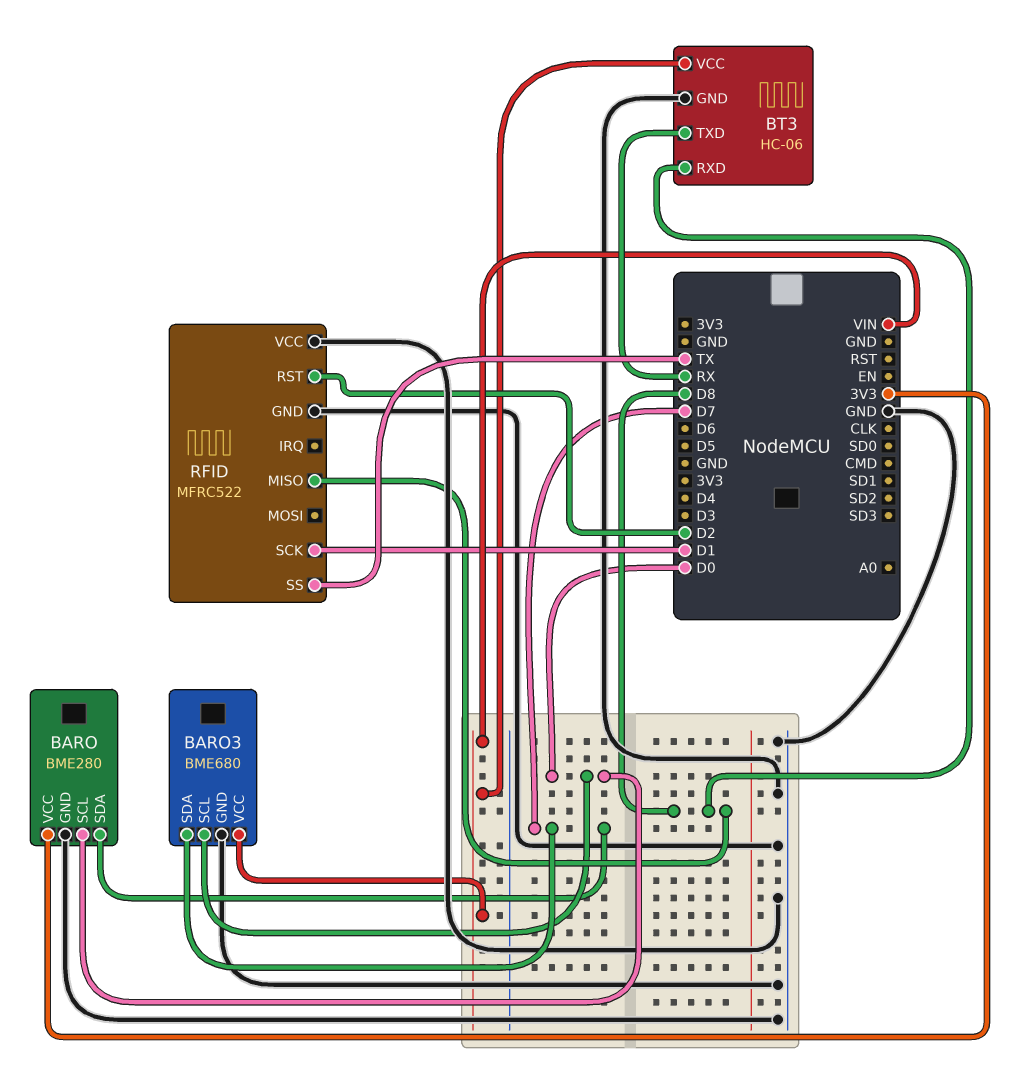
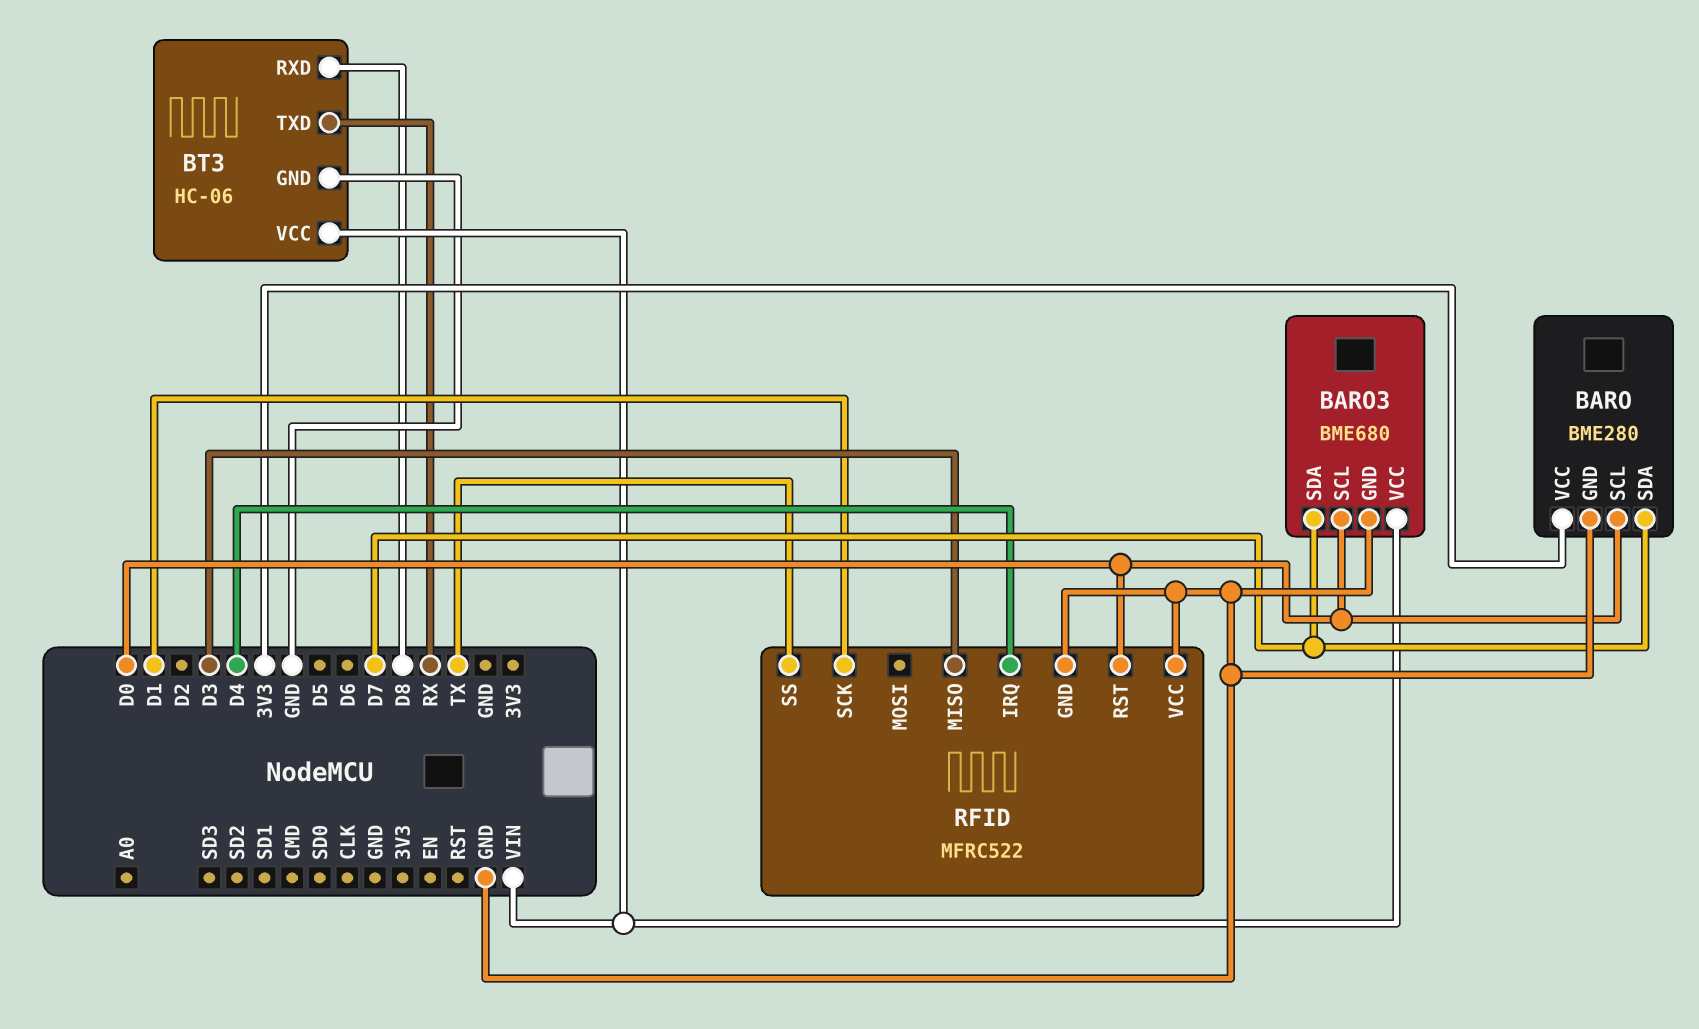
RFID pin IRQ: none -> D4
RFID pin MISO: D8 -> D3
RFID pin RST: D2 -> D0

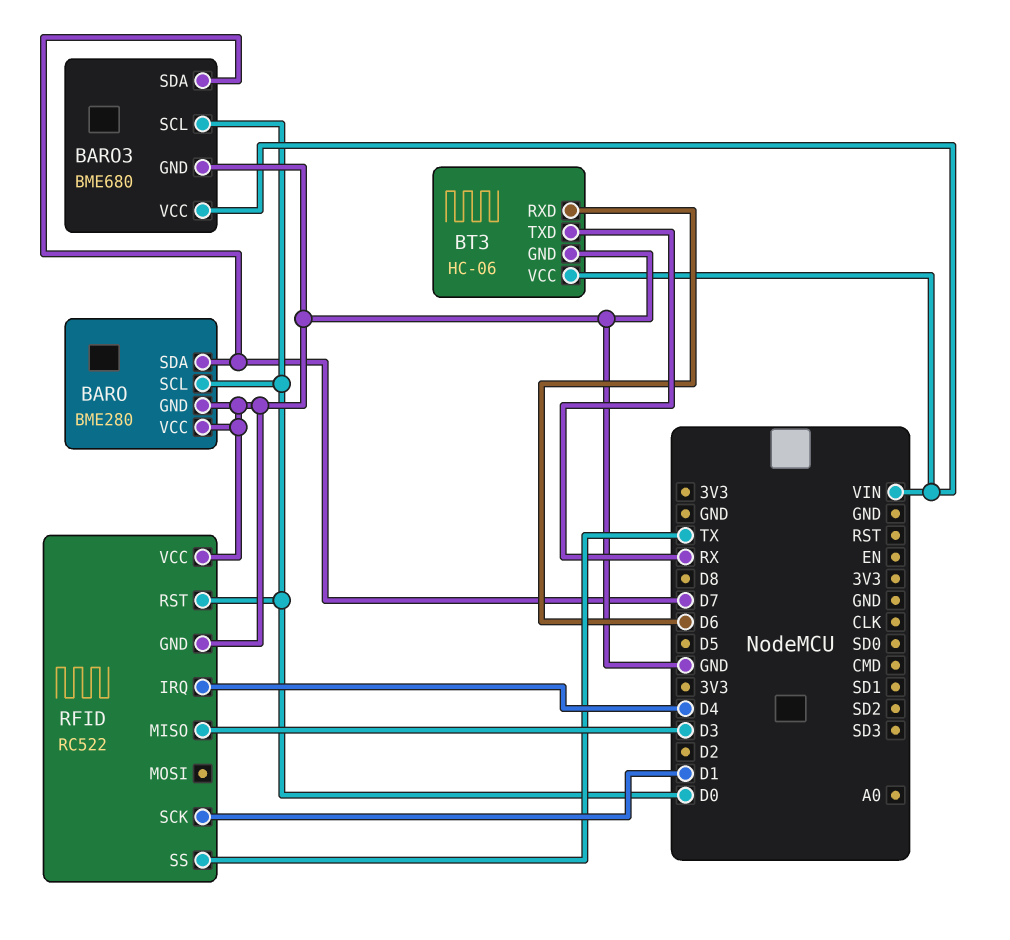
BARO pin VCC: 3V3 -> GND
BT3 pin RXD: D8 -> D6
RFID: MFRC522 -> RC522

